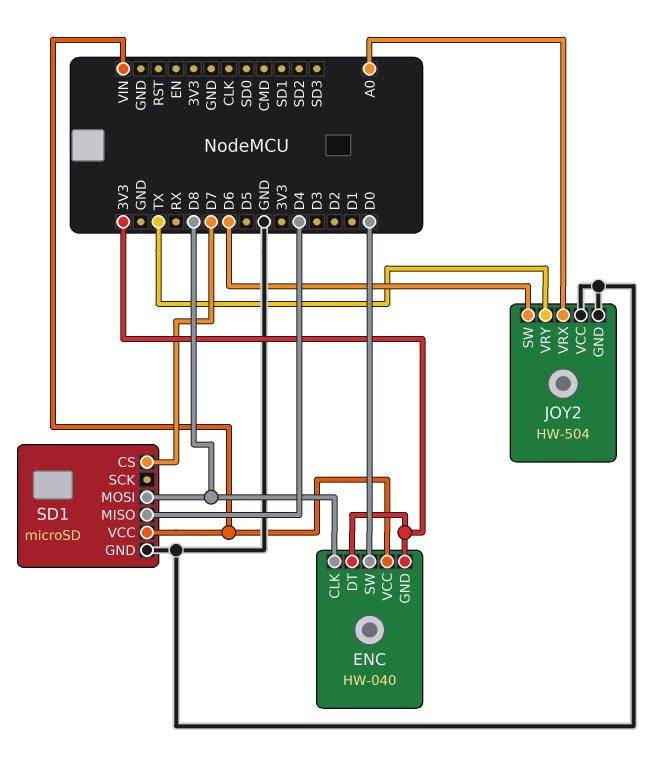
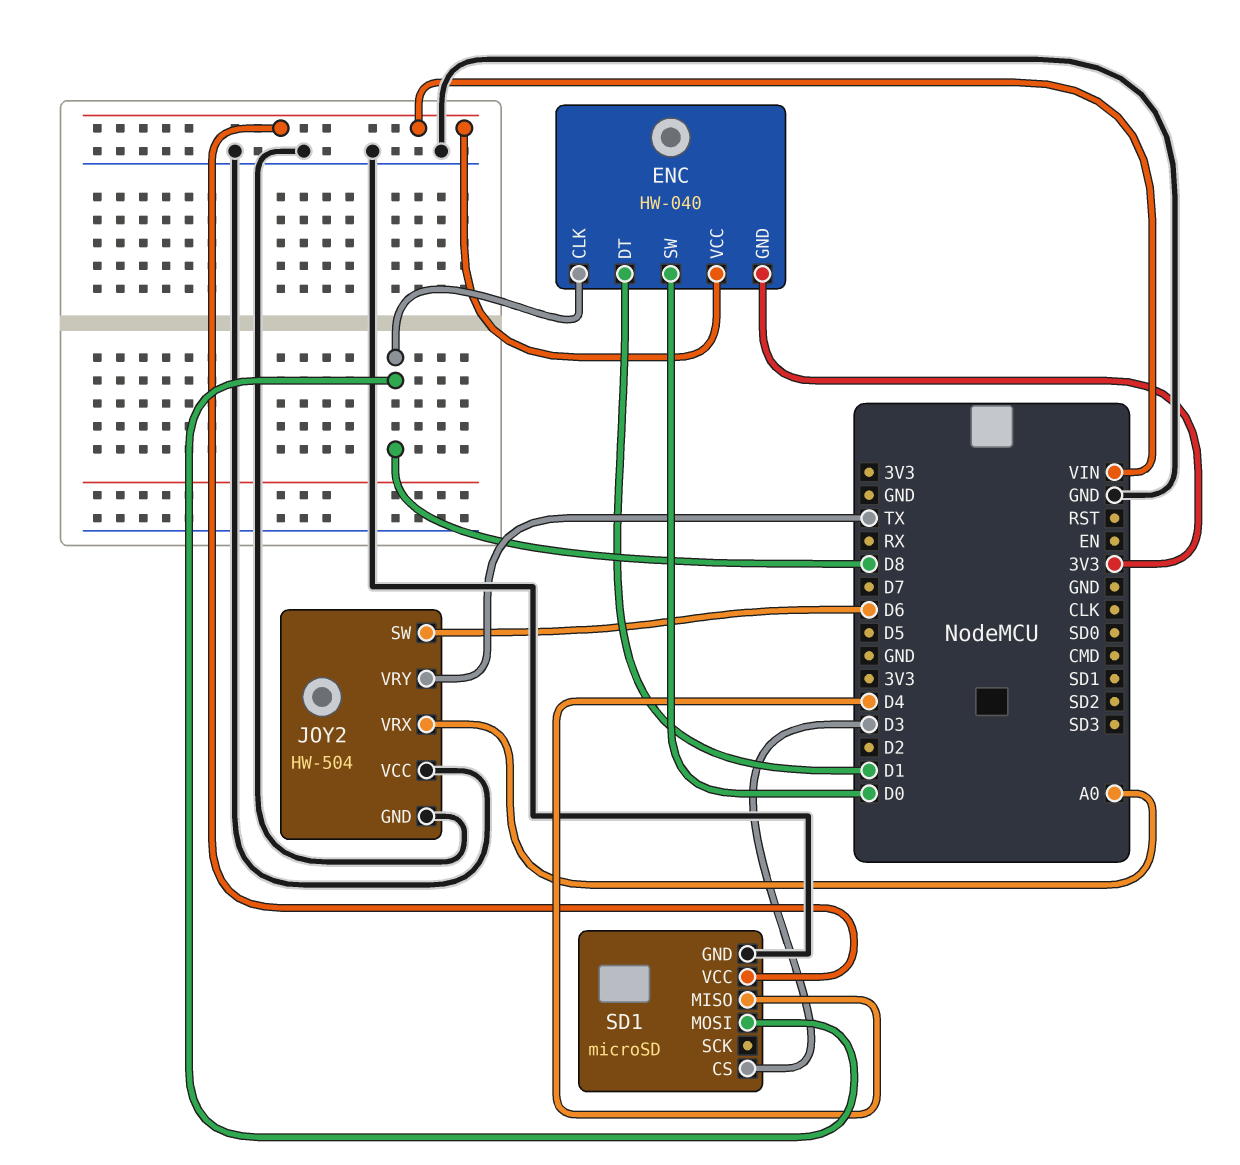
ENC pin DT: 3V3 -> D1
SD1 pin CS: D7 -> D3

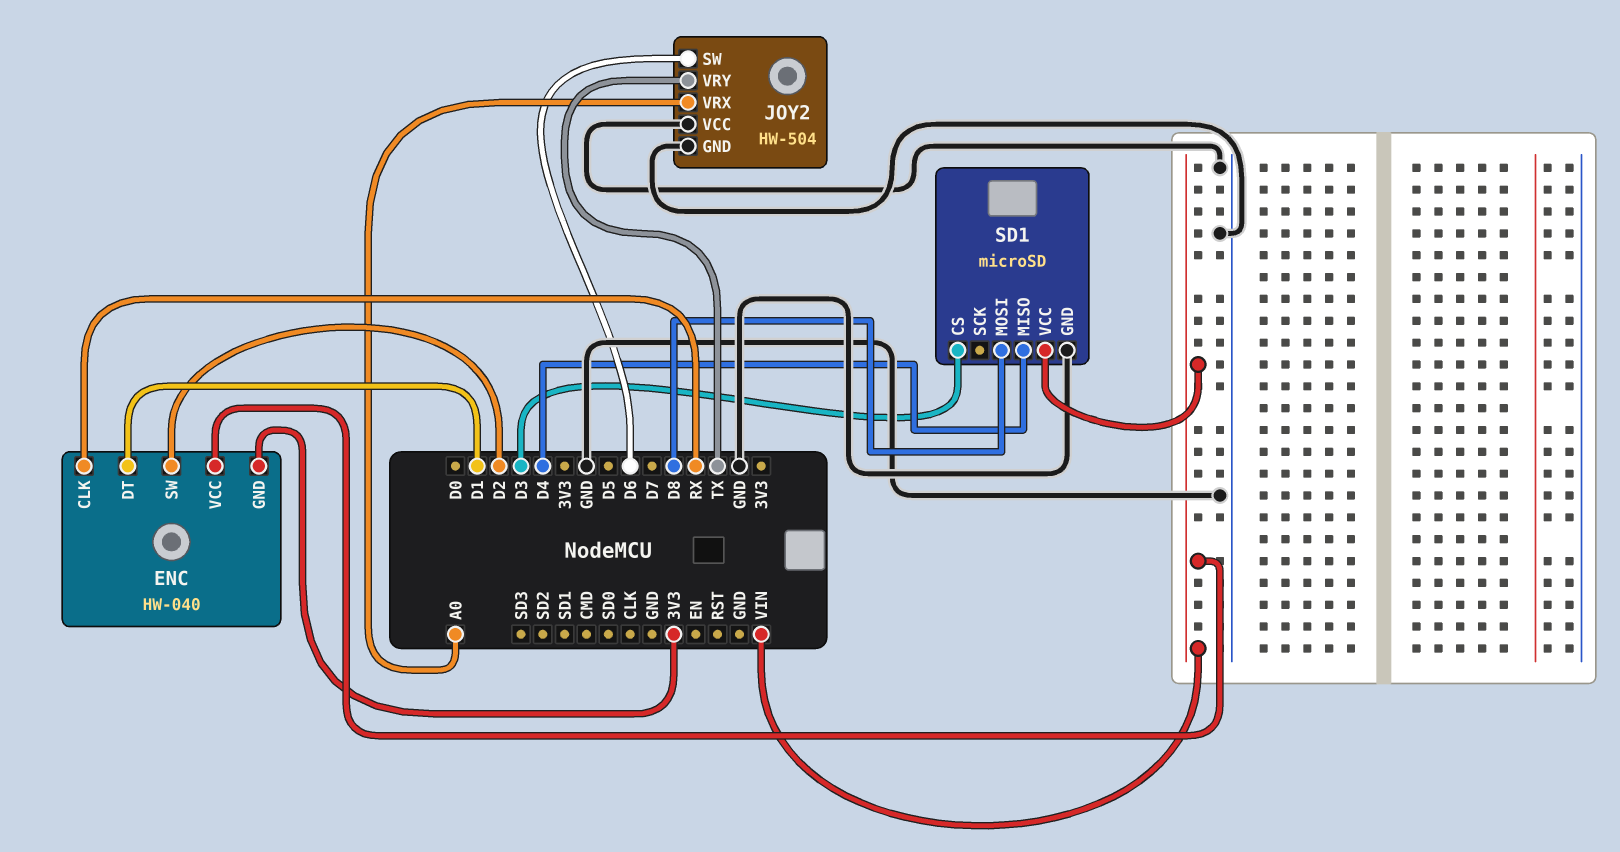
ENC pin CLK: D8 -> RX
ENC pin SW: D0 -> D2

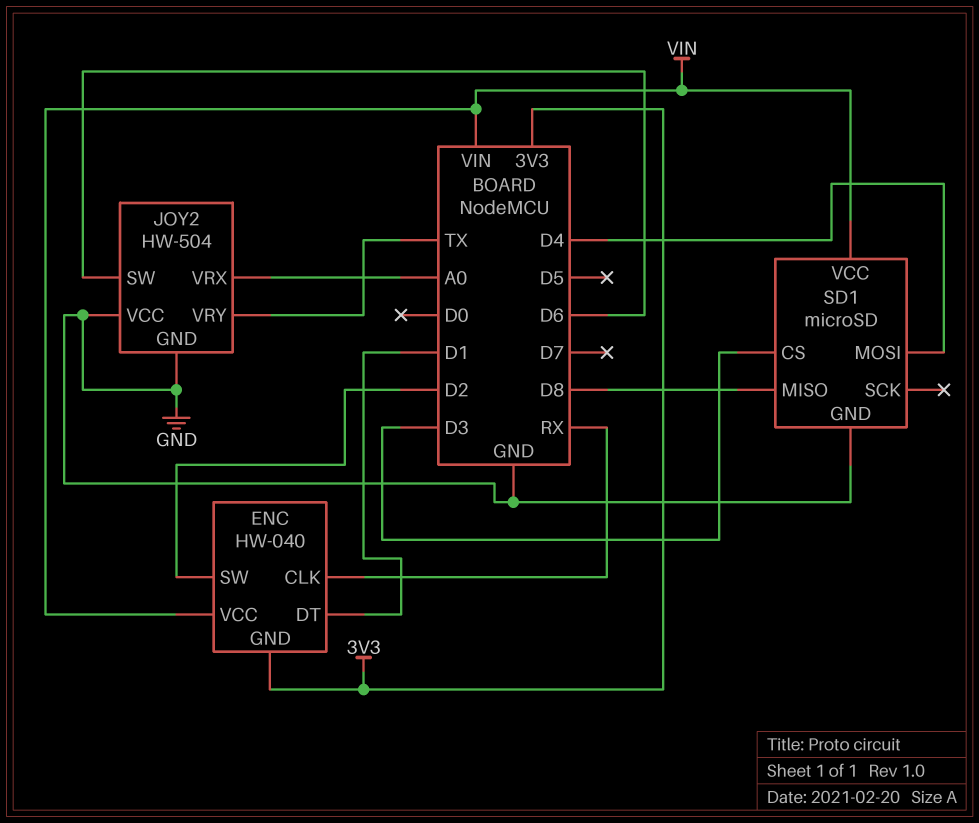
SD1 pin MISO: D4 -> D8
SD1 pin MOSI: D8 -> D4

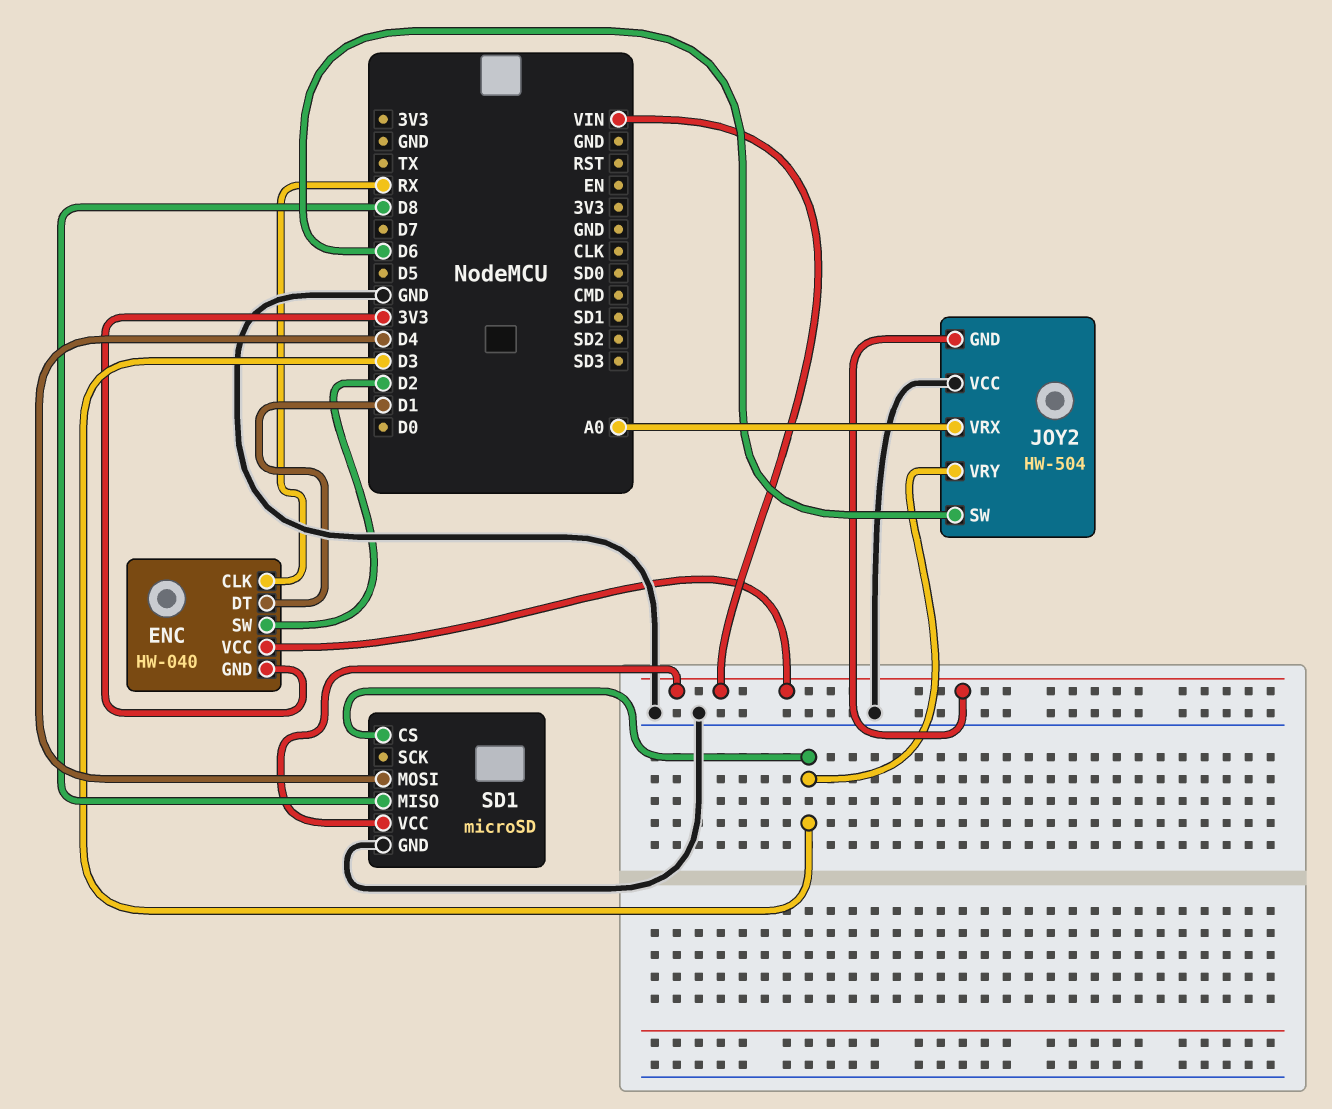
JOY2 pin GND: GND -> VIN
JOY2 pin VRY: TX -> D3

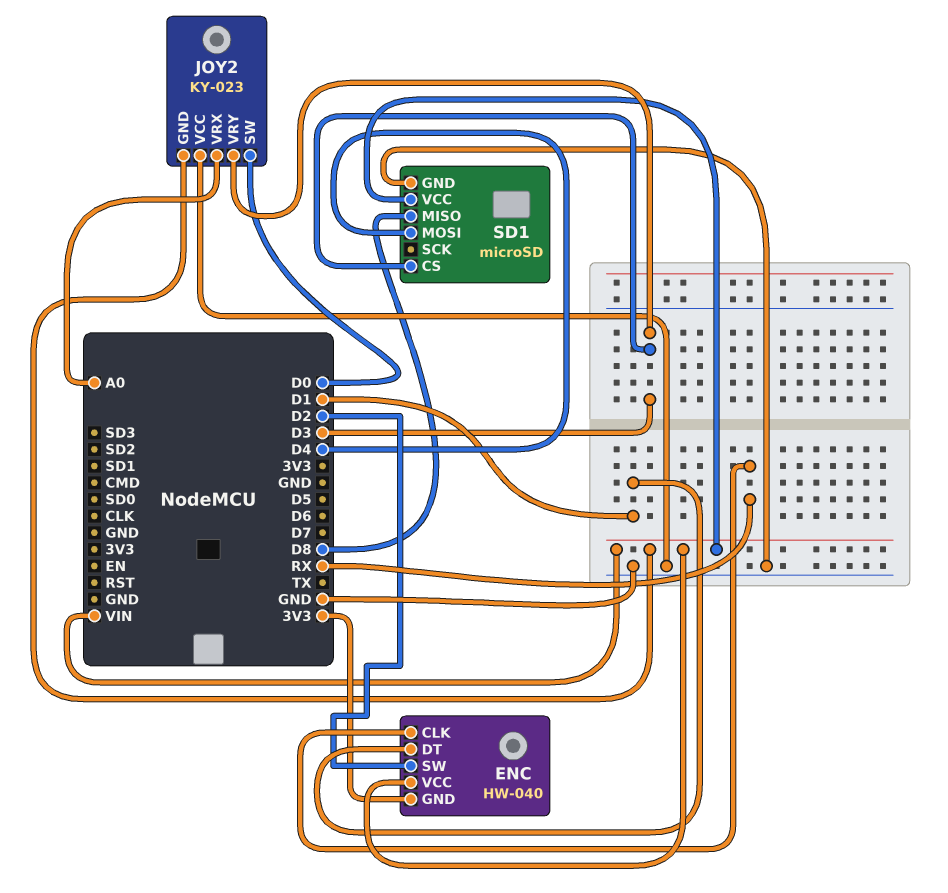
JOY2: HW-504 -> KY-023
JOY2 pin SW: D6 -> D0

